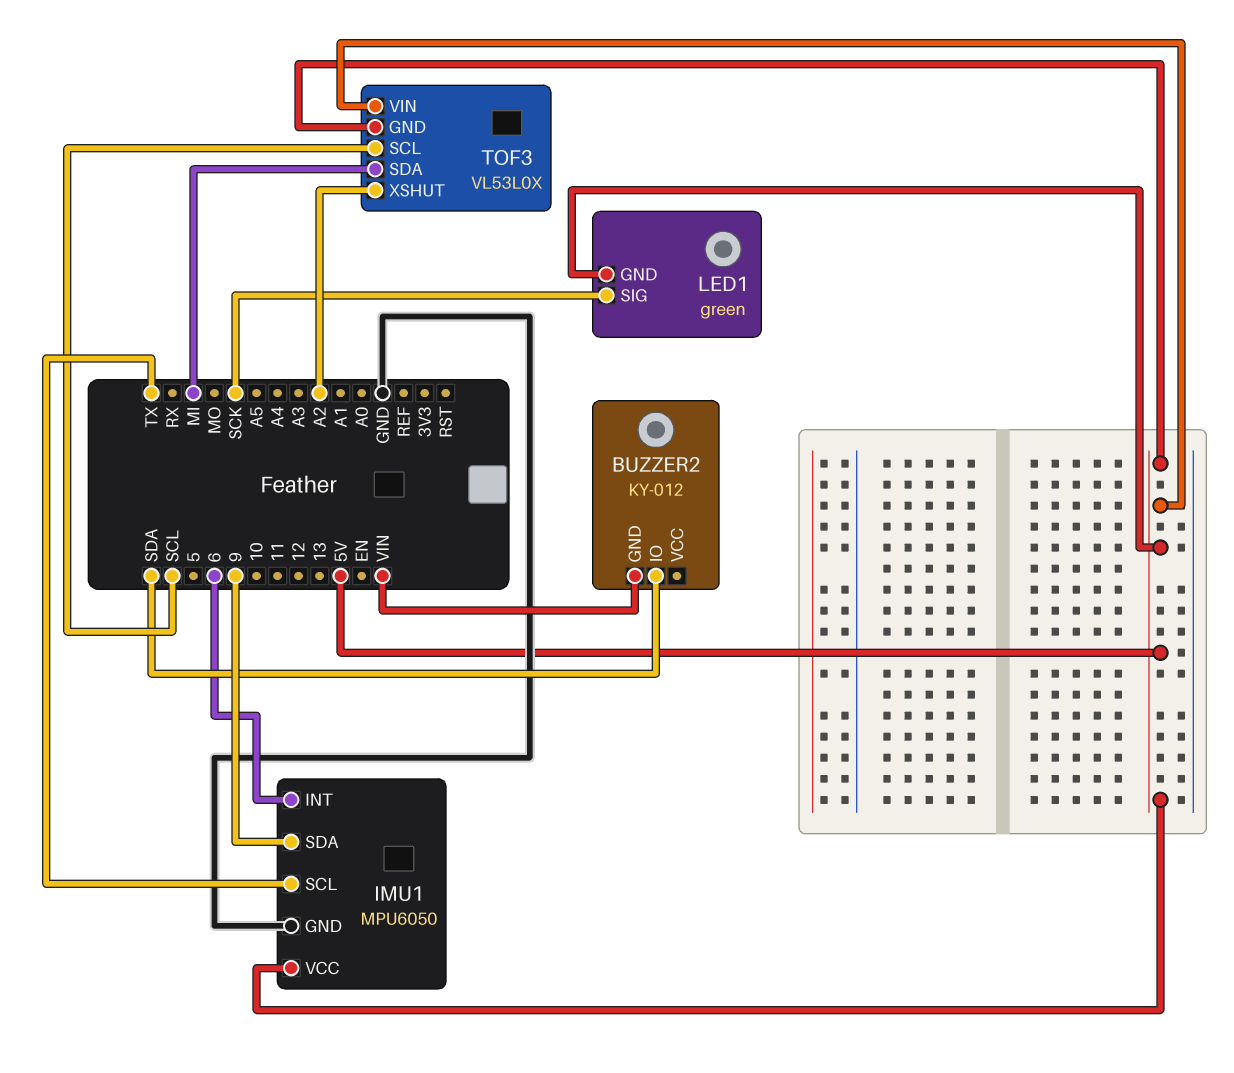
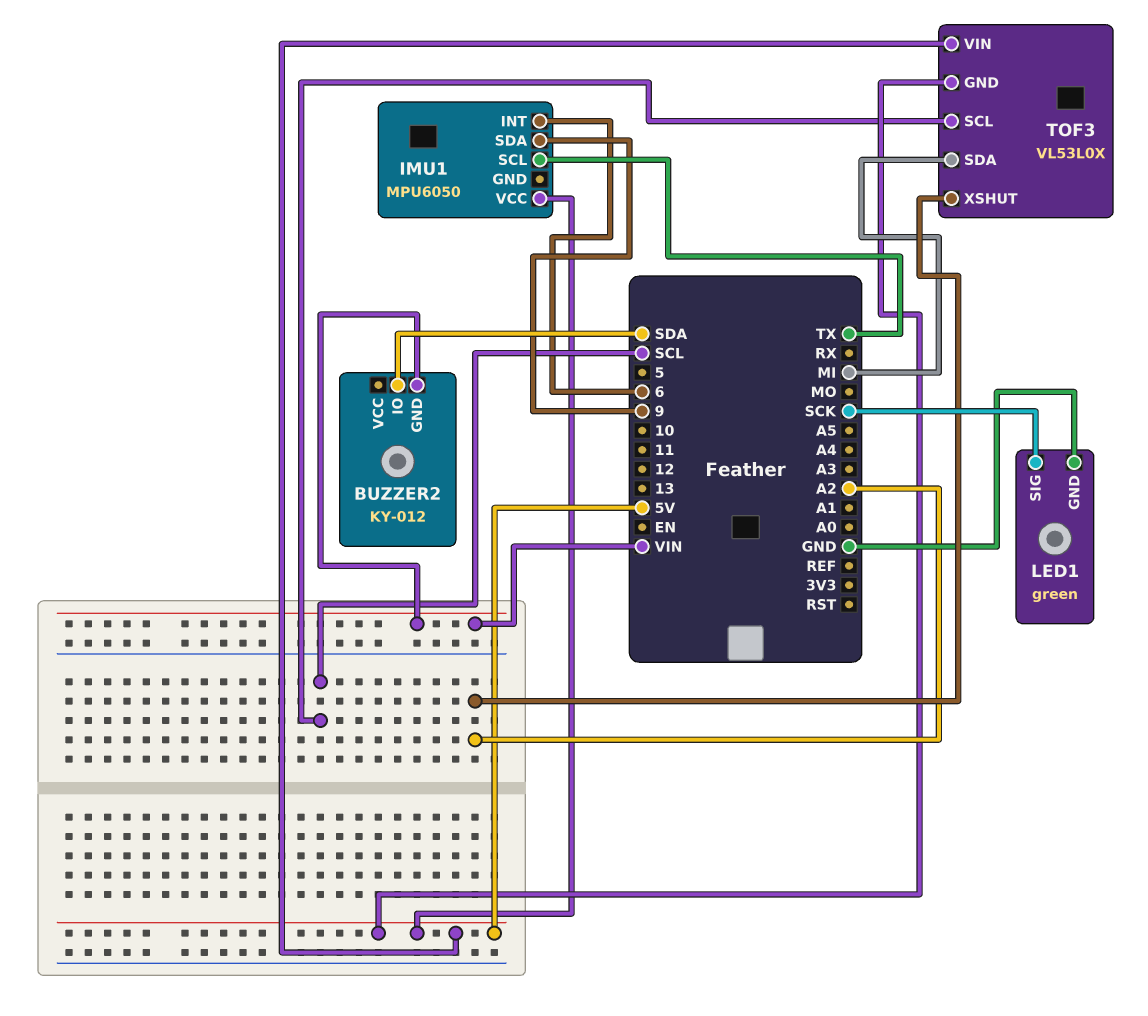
IMU1 pin GND: GND -> none
LED1 pin GND: 5V -> GND

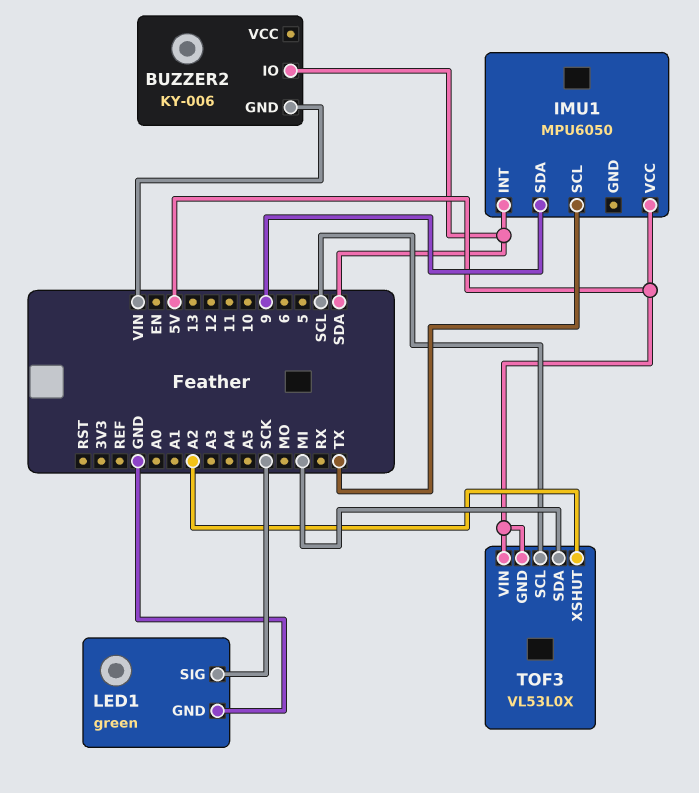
BUZZER2: KY-012 -> KY-006
IMU1 pin INT: 6 -> SDA

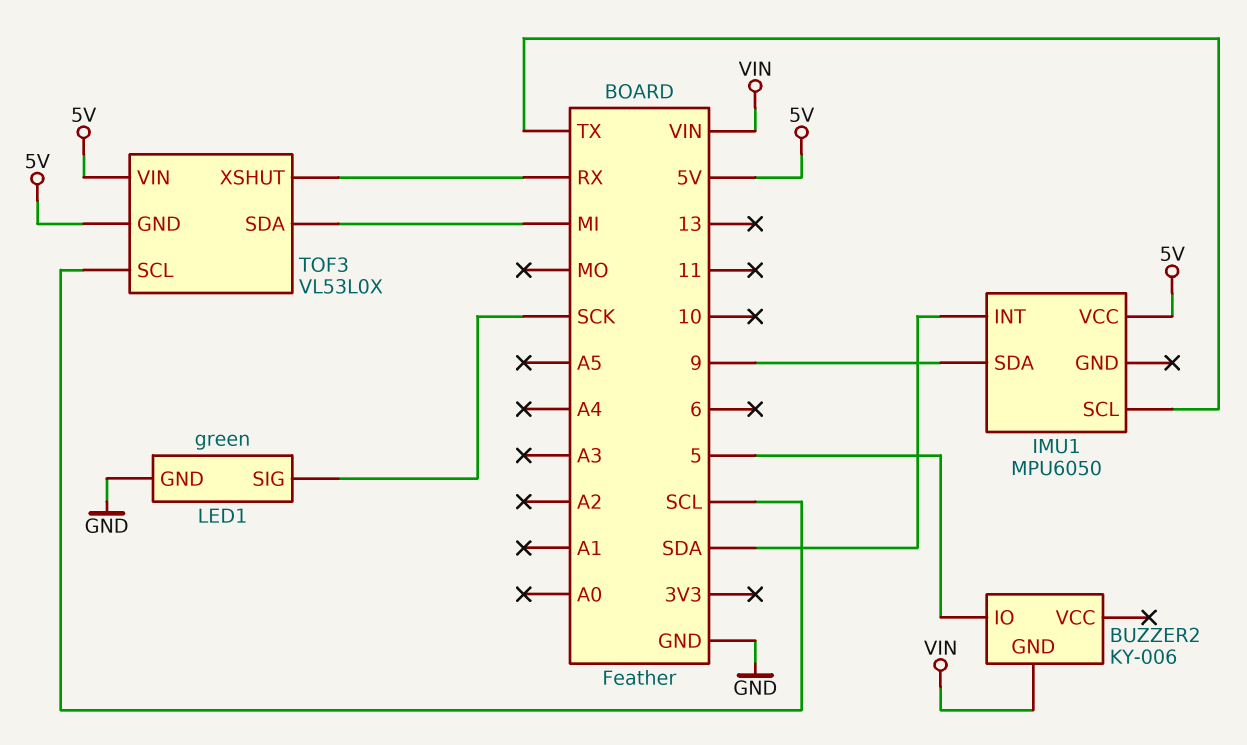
BUZZER2 pin IO: SDA -> 5
TOF3 pin XSHUT: A2 -> RX

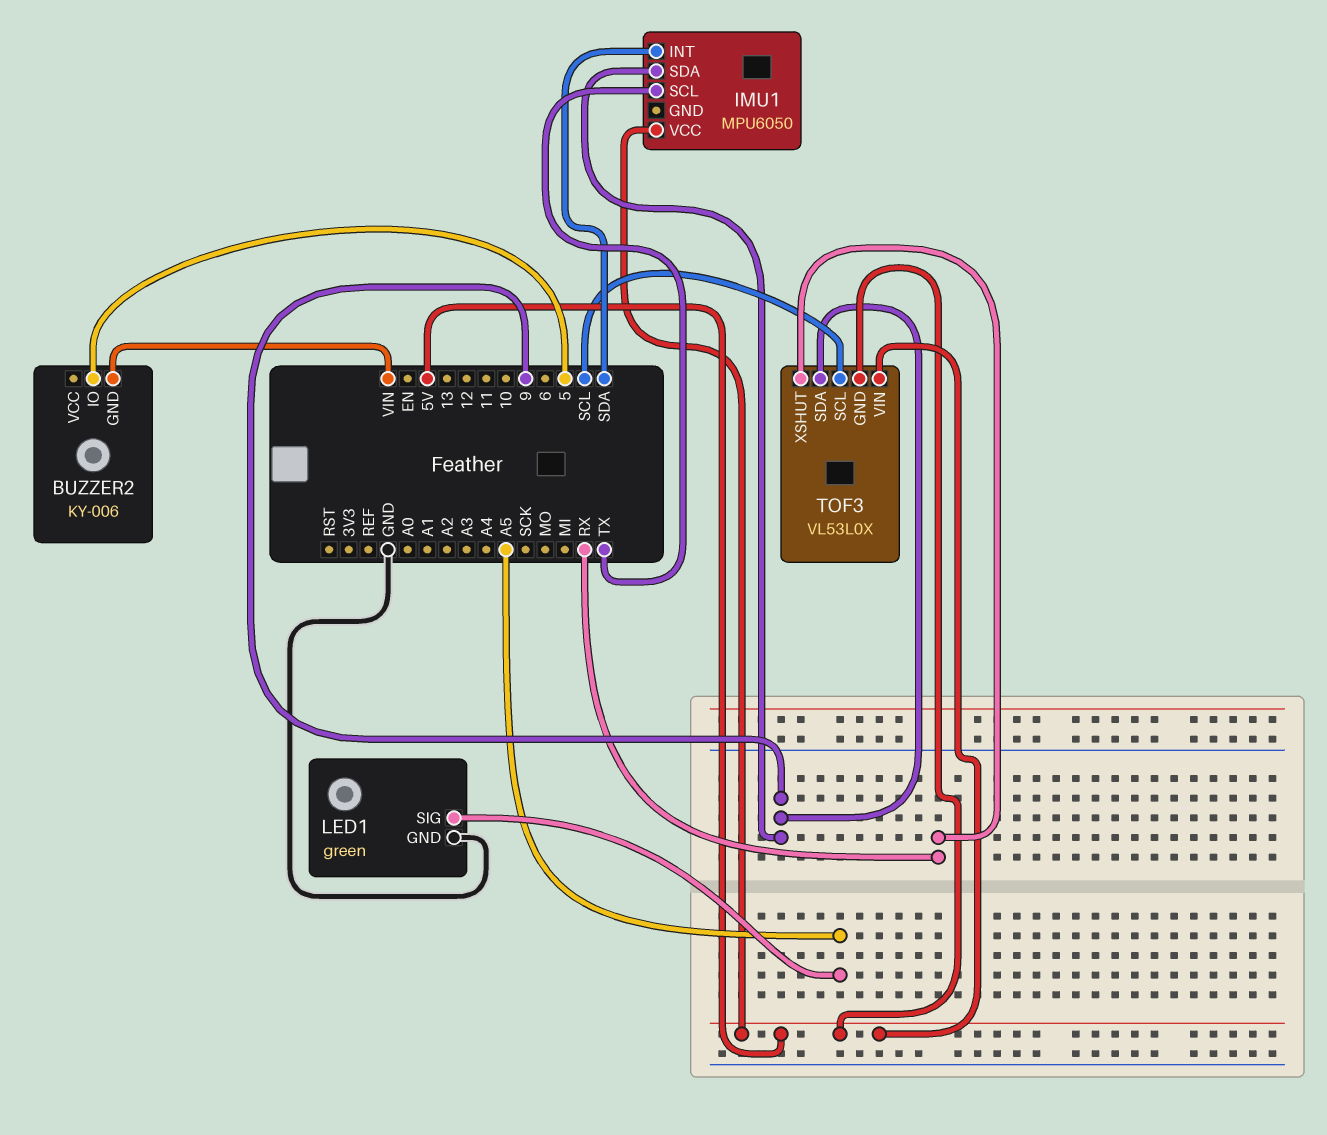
LED1 pin SIG: SCK -> A5
TOF3 pin SDA: MI -> 9

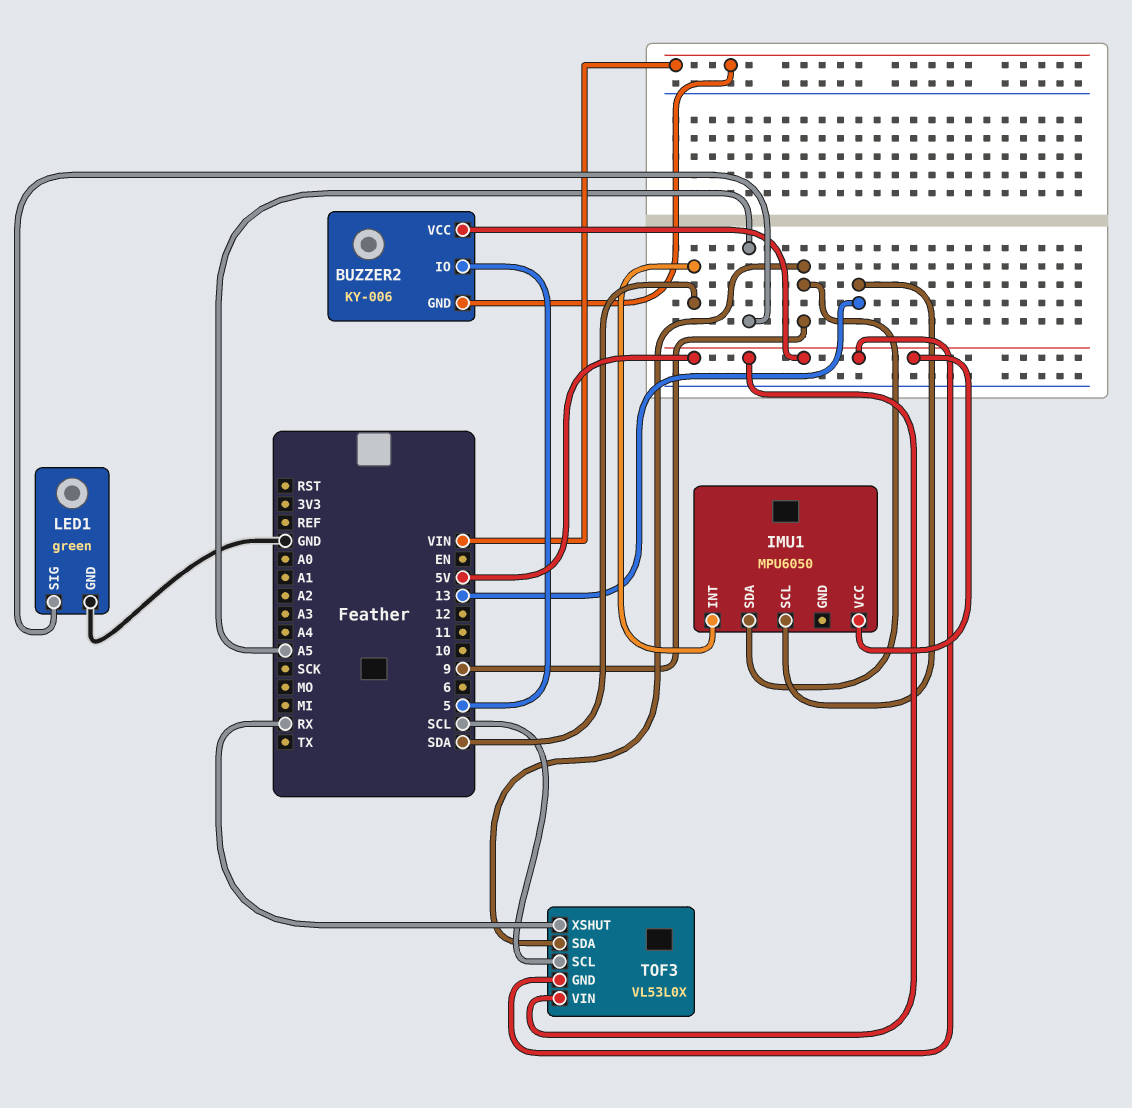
BUZZER2 pin VCC: none -> 5V
IMU1 pin SCL: TX -> 13

